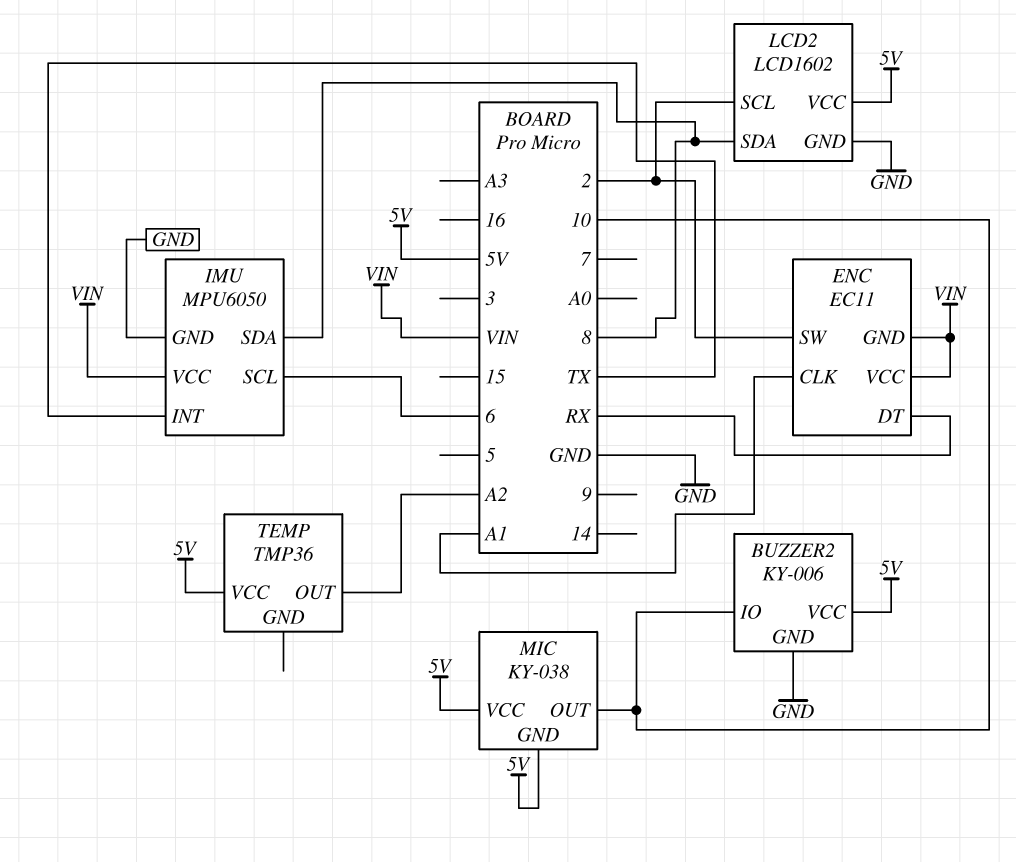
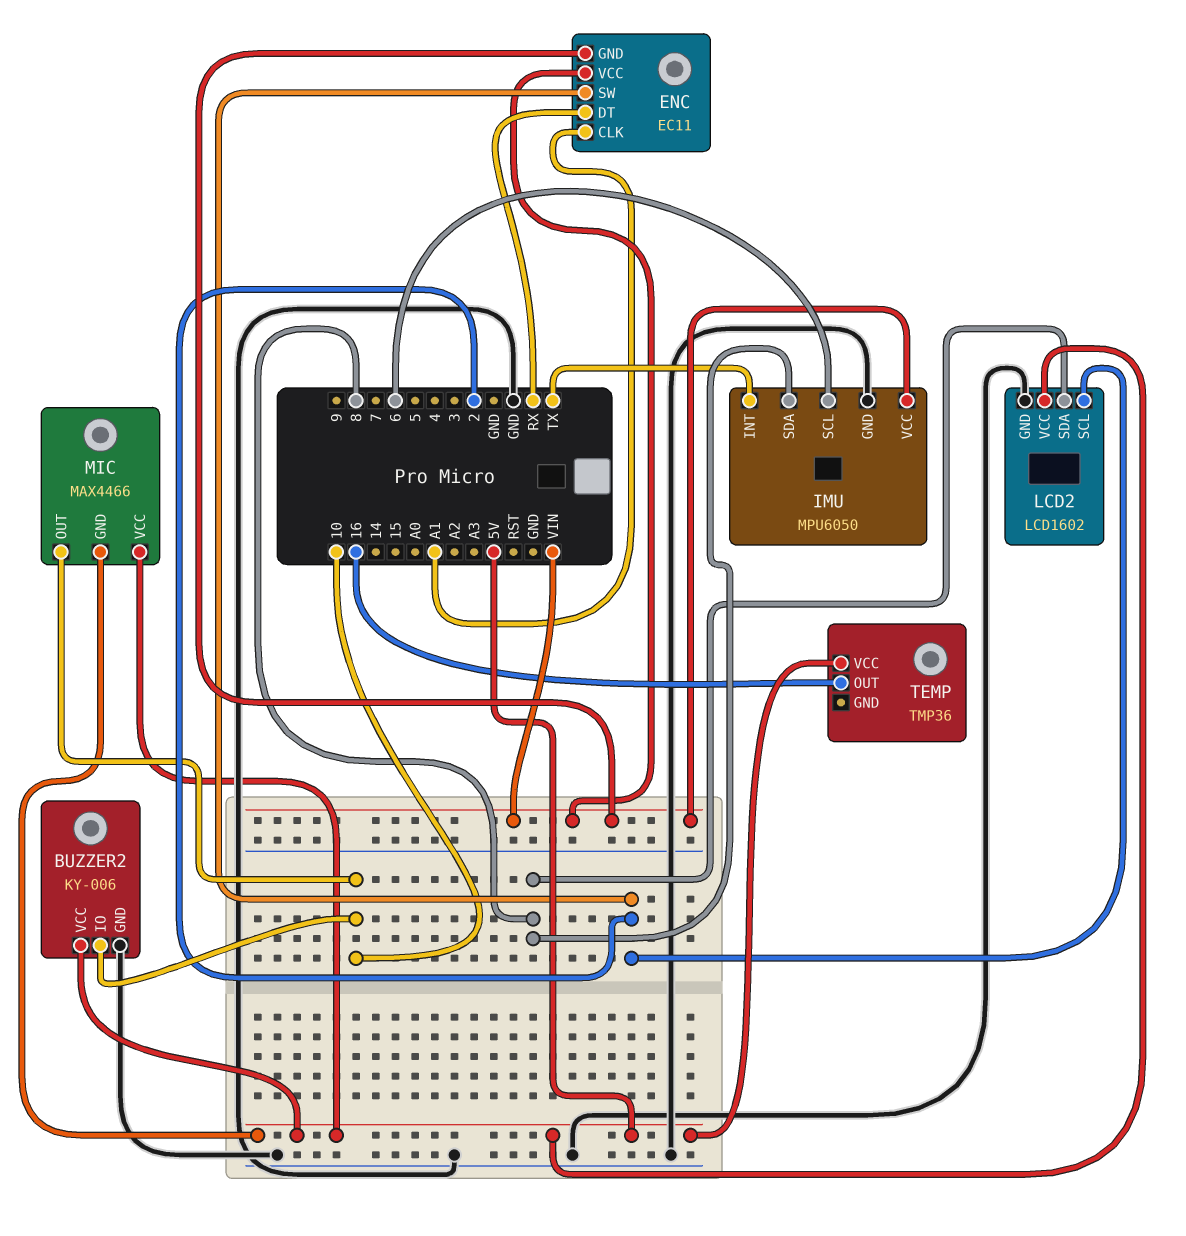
MIC: KY-038 -> MAX4466
TEMP pin OUT: A2 -> 16

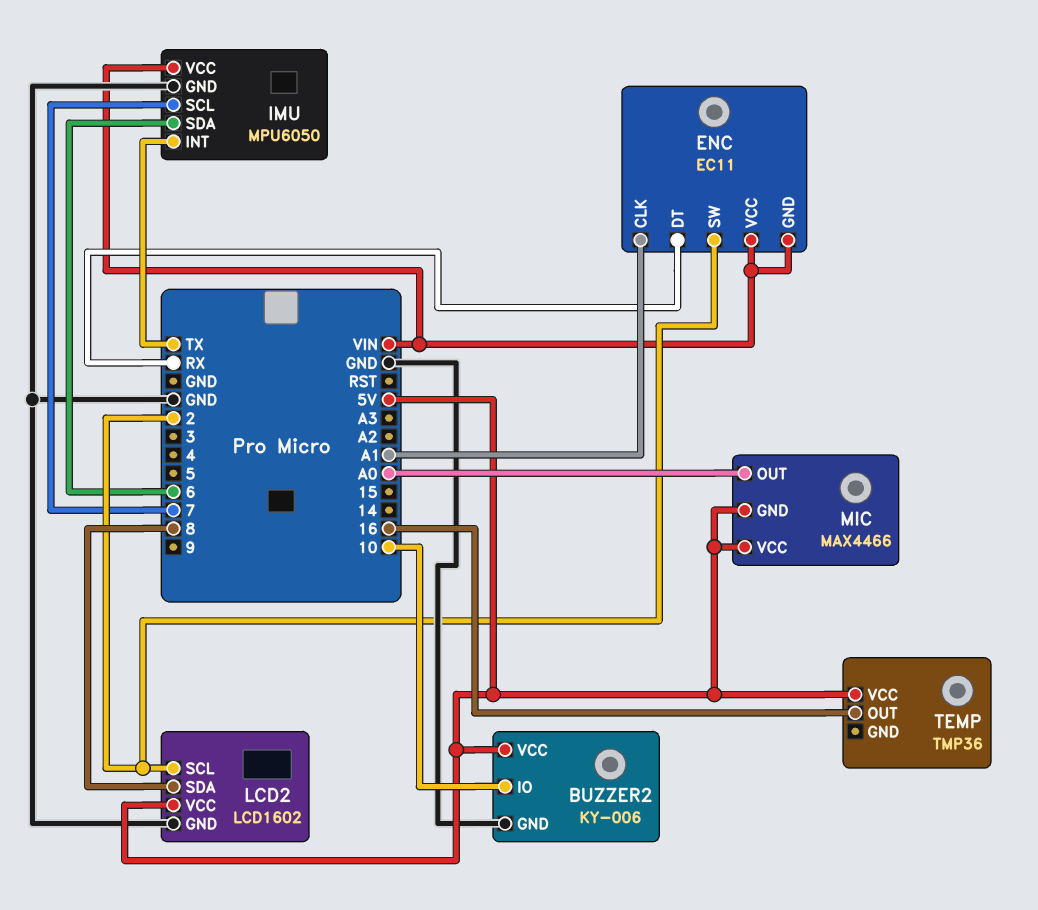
IMU pin SCL: 6 -> 7
IMU pin SDA: 8 -> 6
MIC pin OUT: 10 -> A0

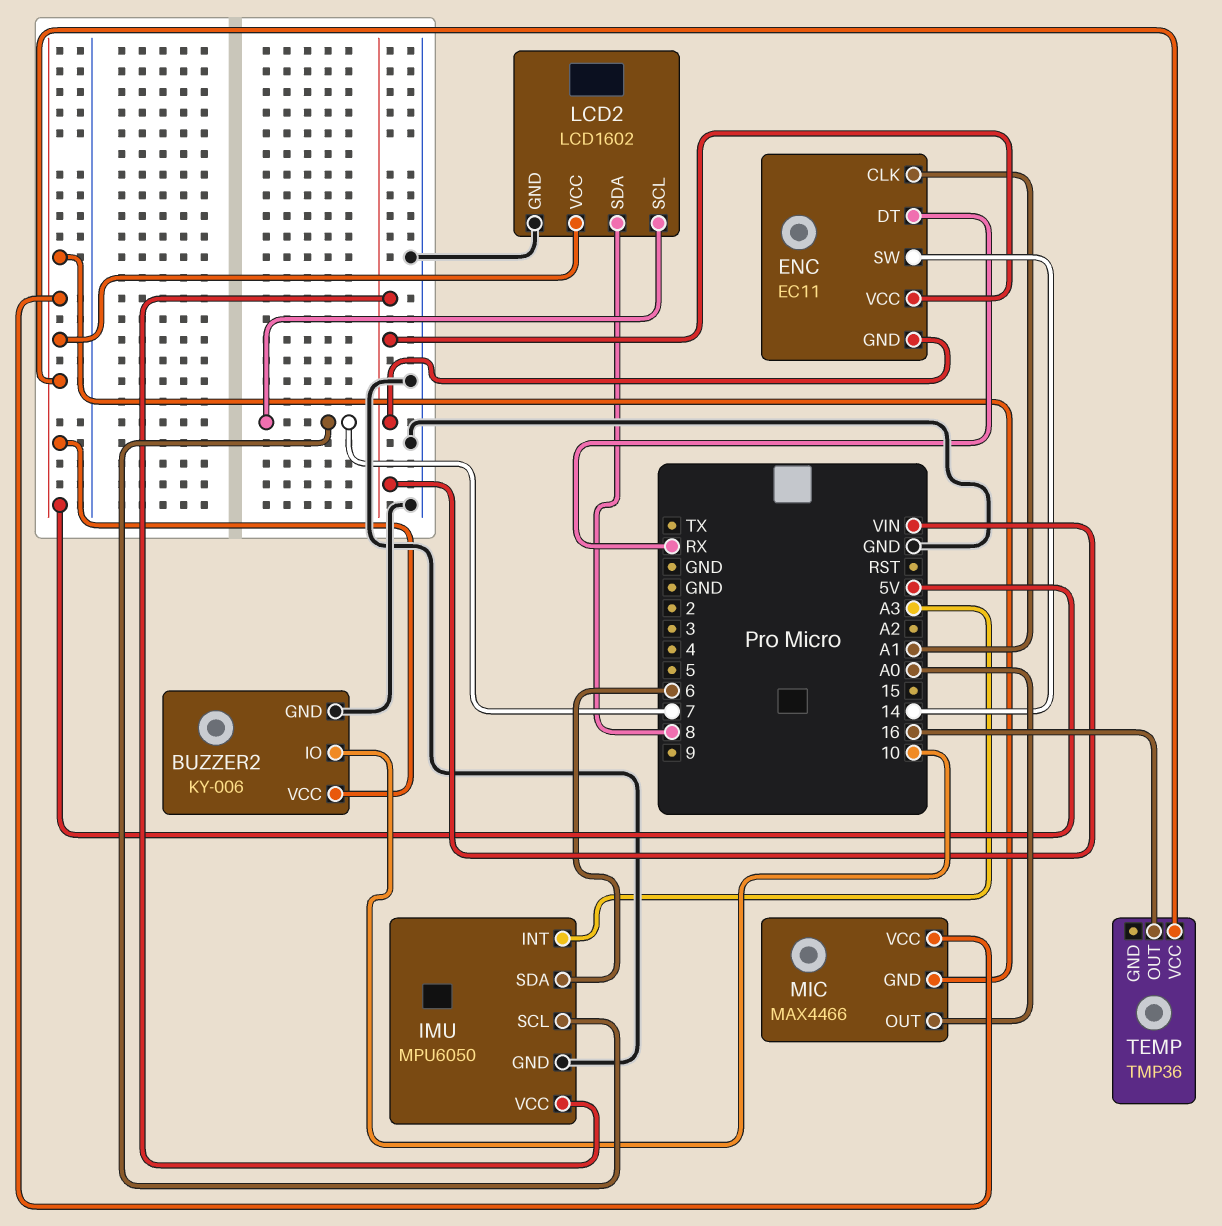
ENC pin SW: 2 -> 14
IMU pin INT: TX -> A3
LCD2 pin SCL: 2 -> 7

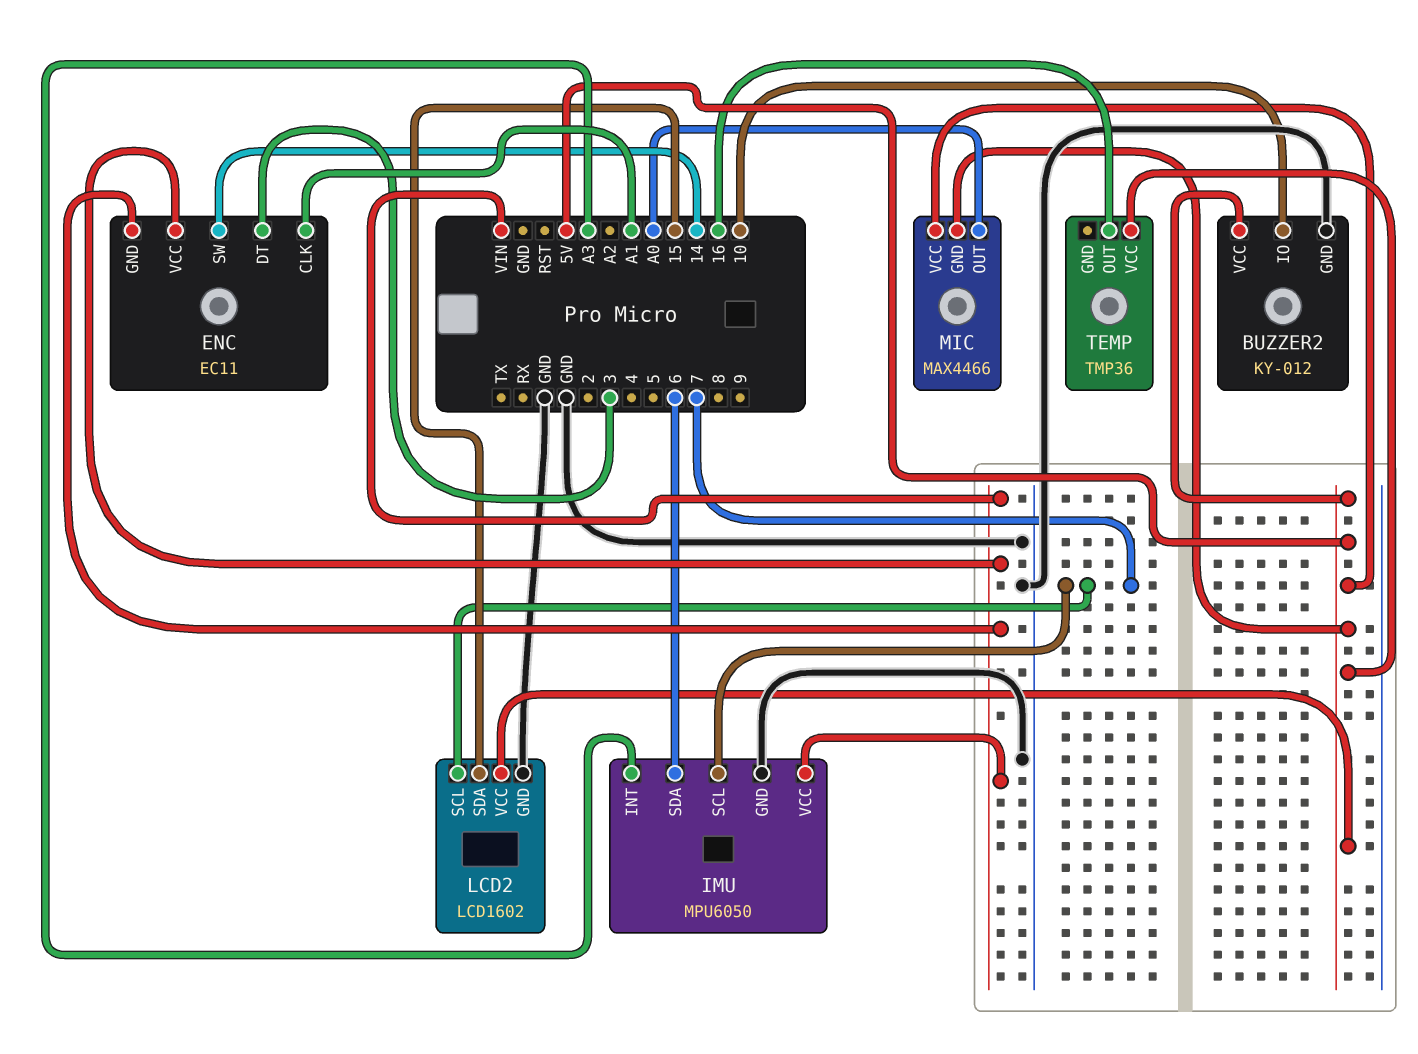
BUZZER2: KY-006 -> KY-012
ENC pin DT: RX -> 3
LCD2 pin SDA: 8 -> 15

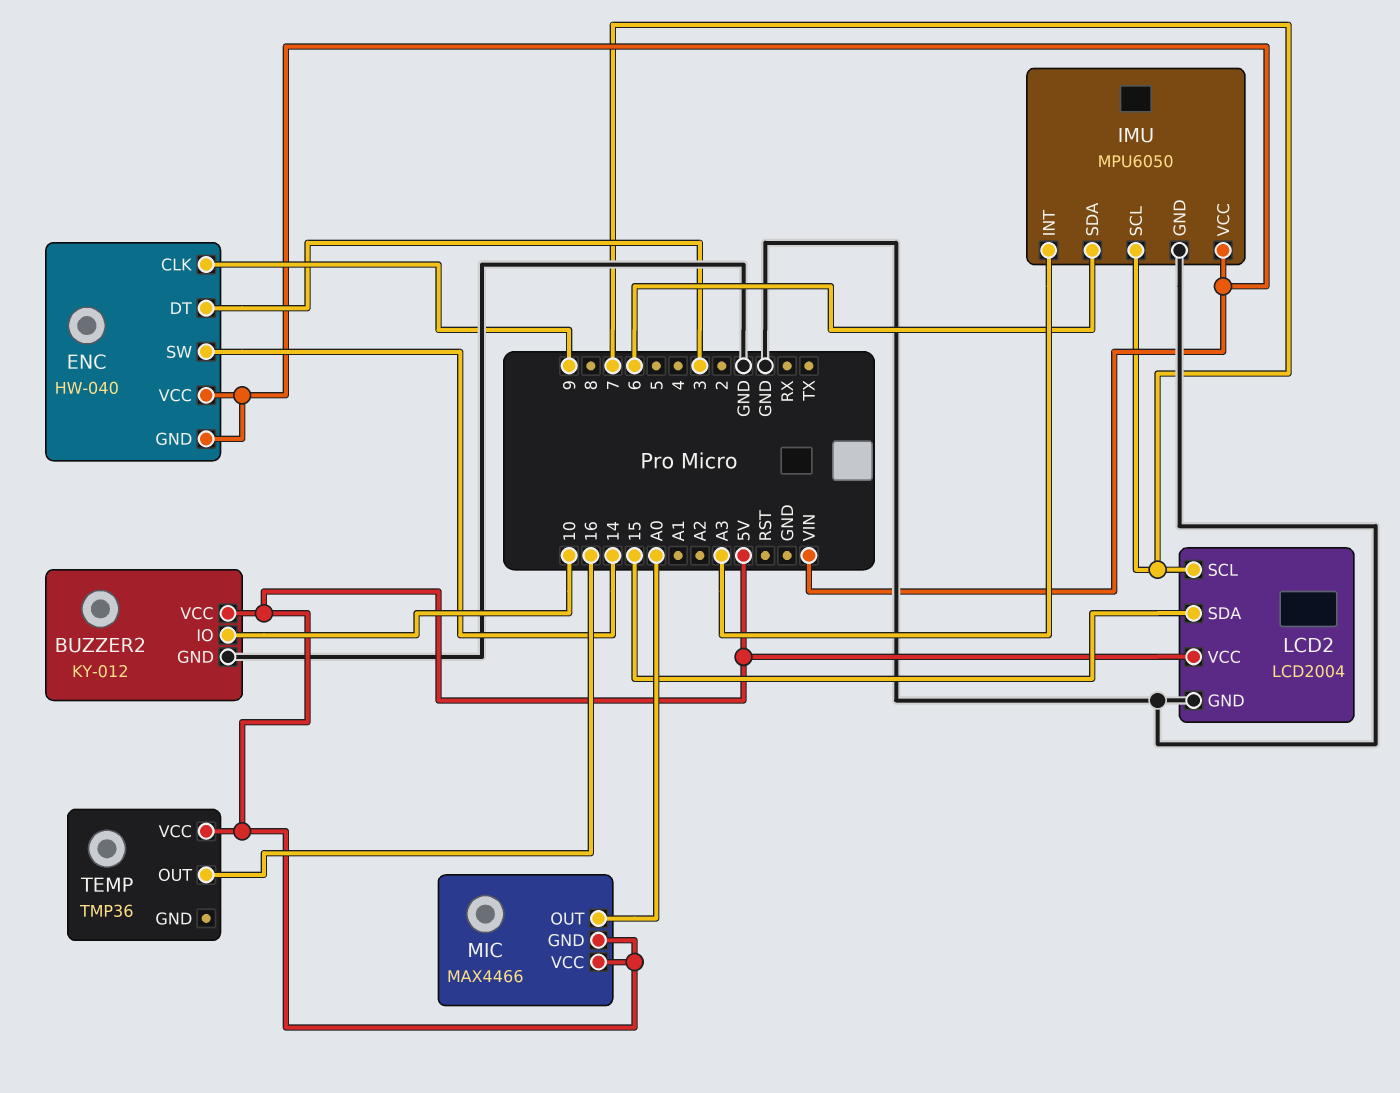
ENC: EC11 -> HW-040
ENC pin CLK: A1 -> 9
LCD2: LCD1602 -> LCD2004

